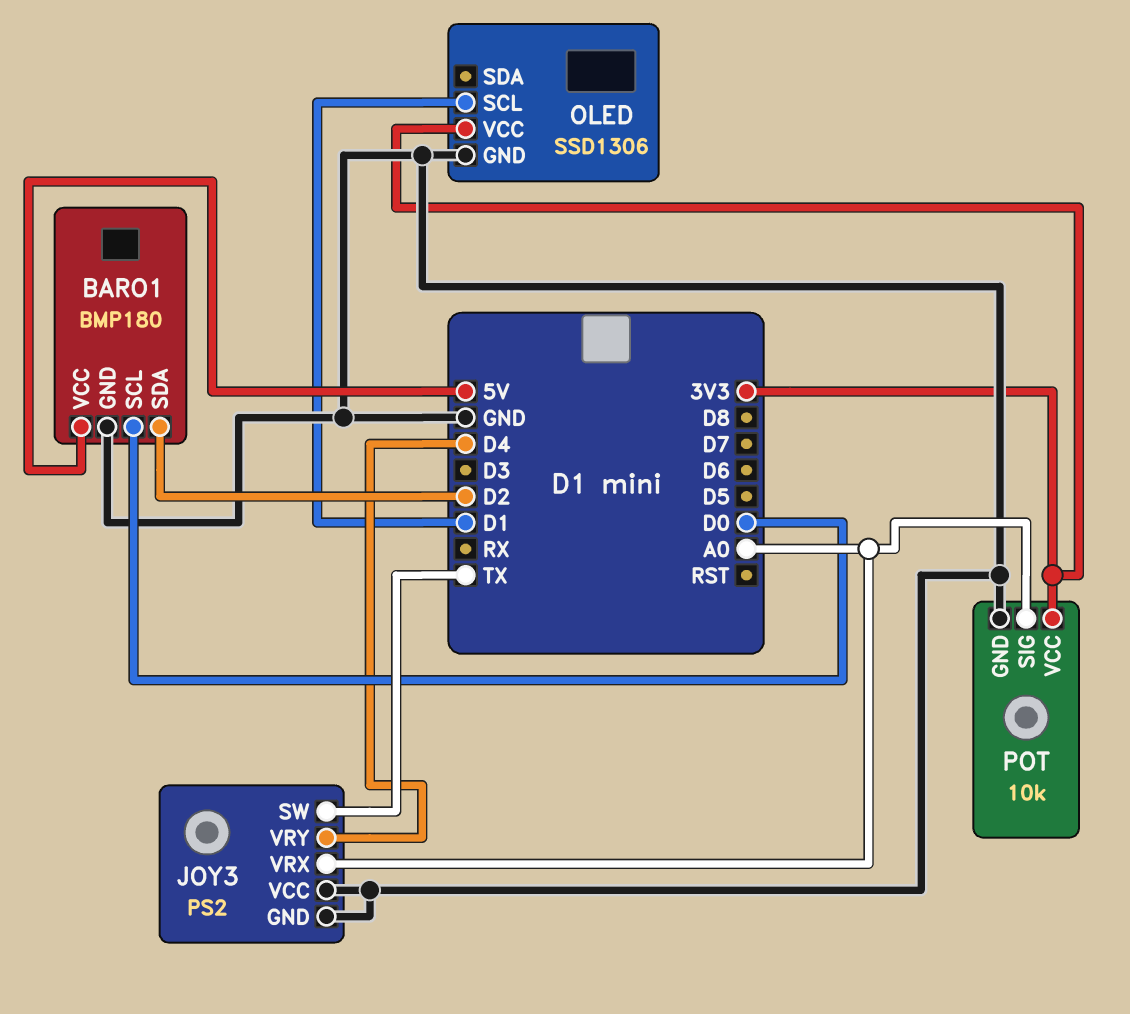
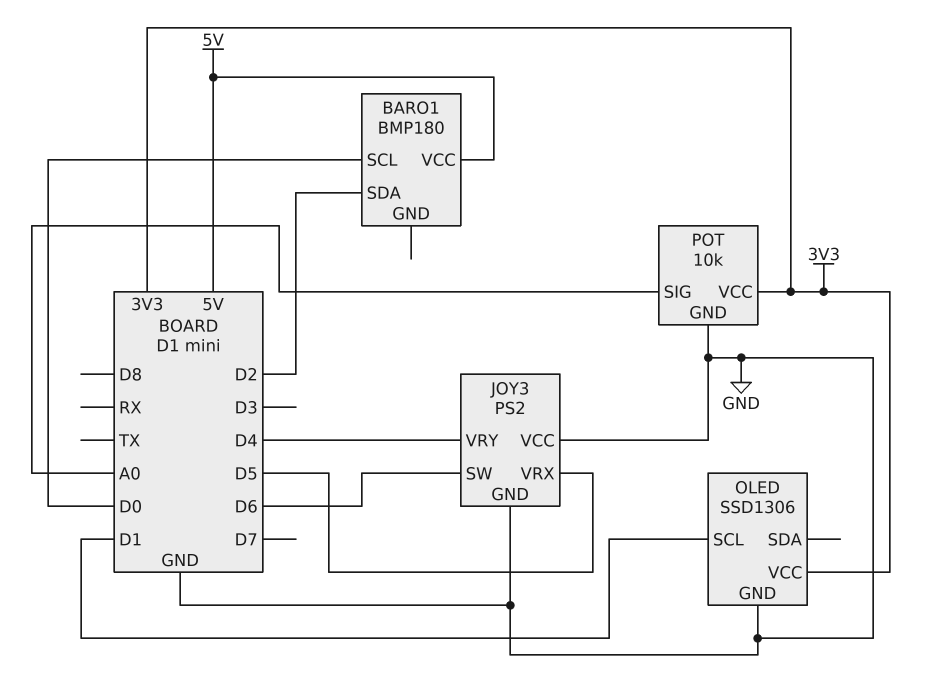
BARO1 pin GND: GND -> none
JOY3 pin SW: TX -> D6
JOY3 pin VRX: A0 -> D5

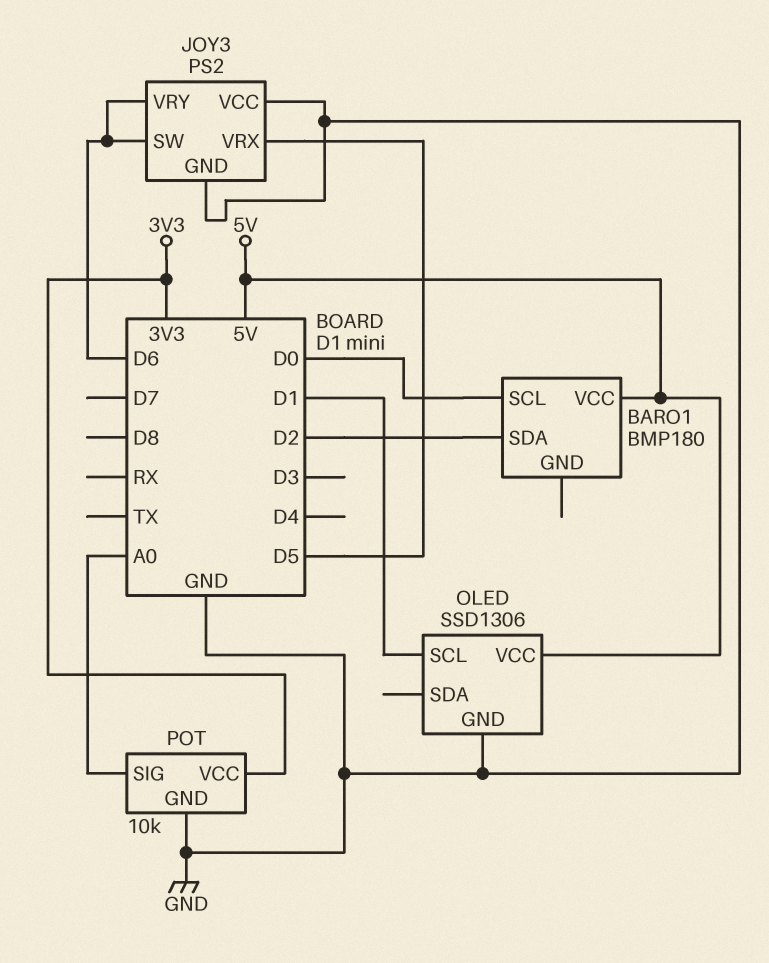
JOY3 pin VRY: D4 -> D6
OLED pin VCC: 3V3 -> 5V

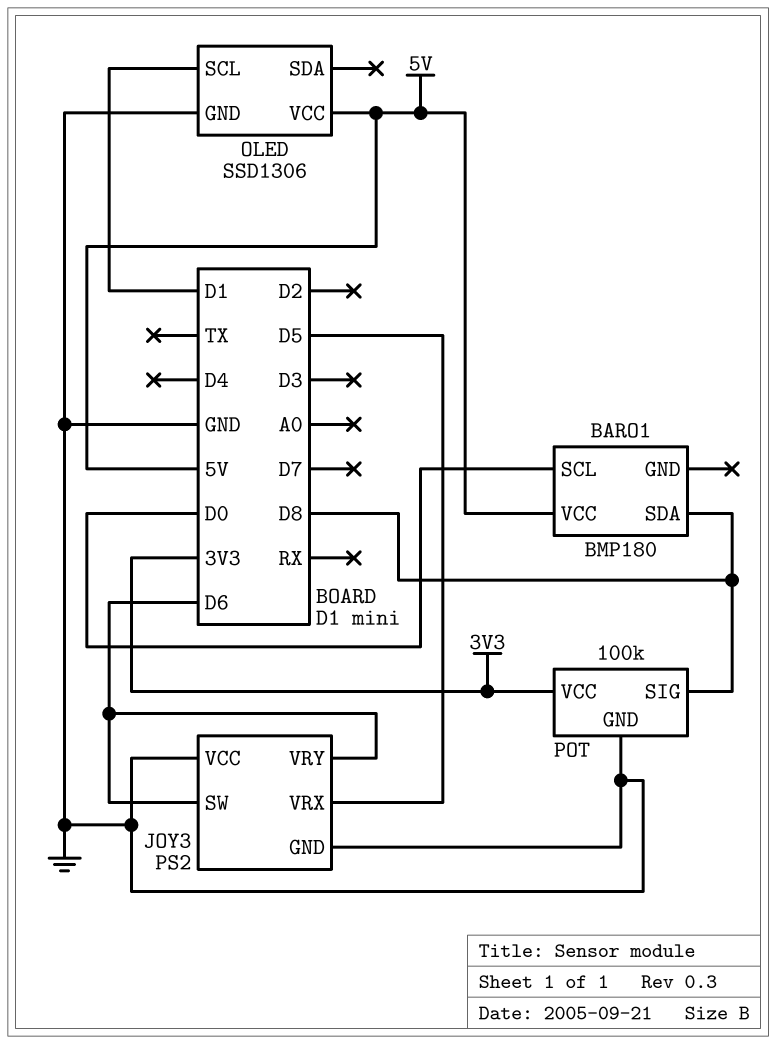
BARO1 pin SDA: D2 -> D8
POT: 10k -> 100k
POT pin SIG: A0 -> D8

